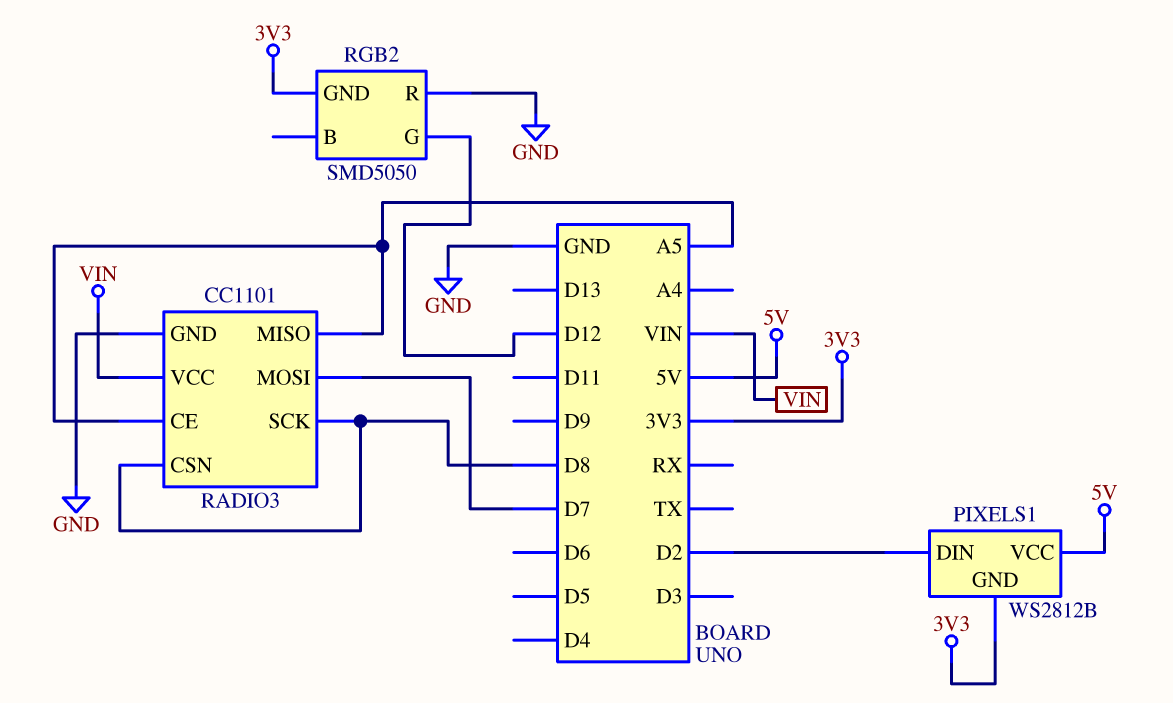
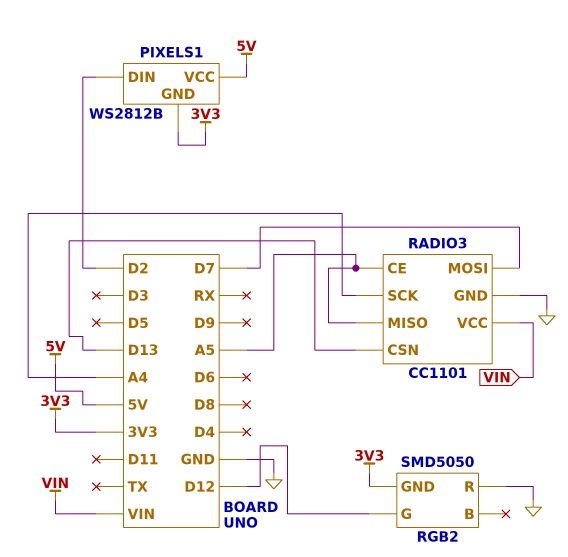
RADIO3 pin CSN: D8 -> D13
RADIO3 pin SCK: D8 -> A4

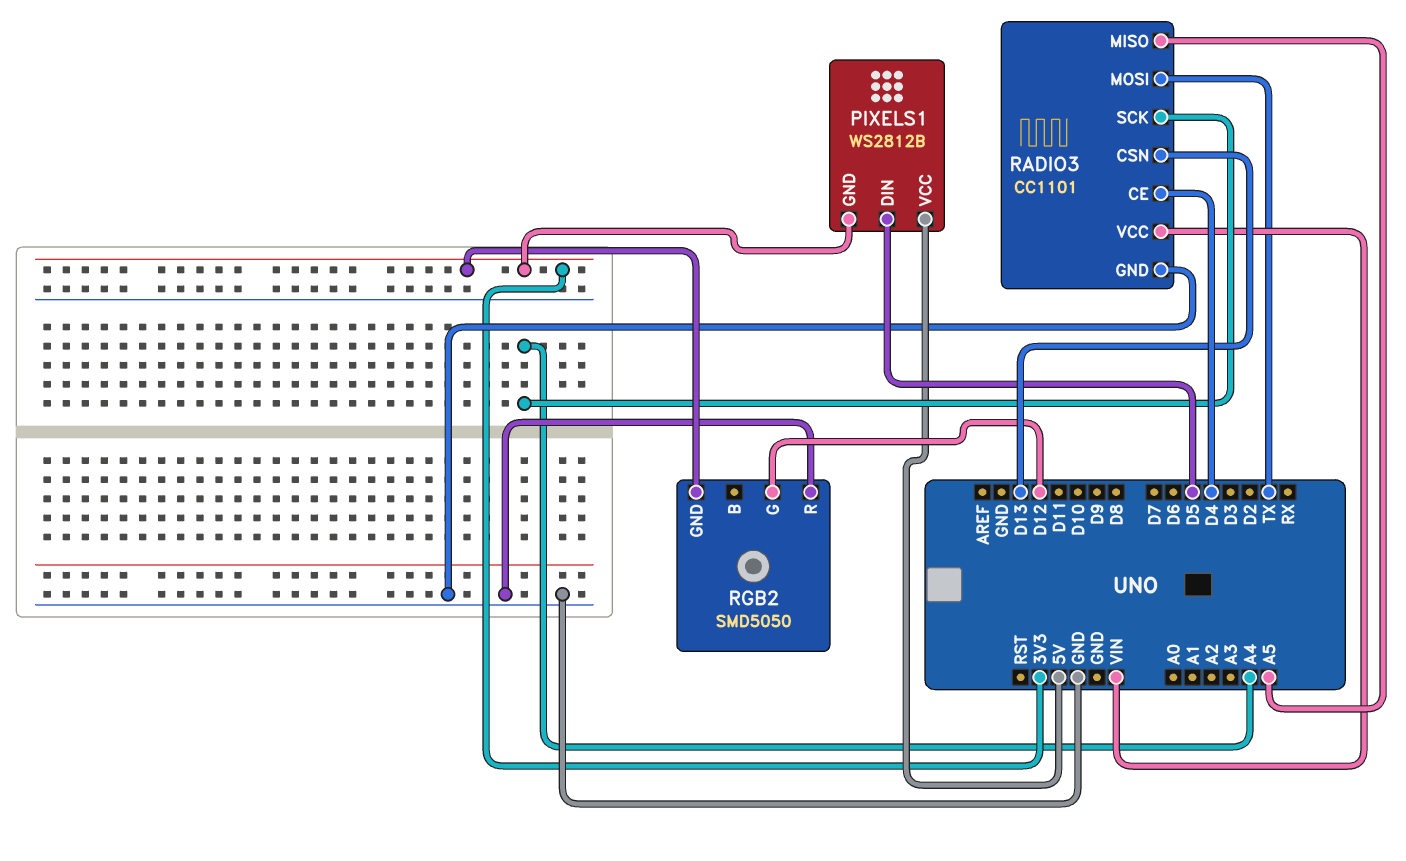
PIXELS1 pin DIN: D2 -> D5
RADIO3 pin CE: A5 -> D4
RADIO3 pin MOSI: D7 -> TX

